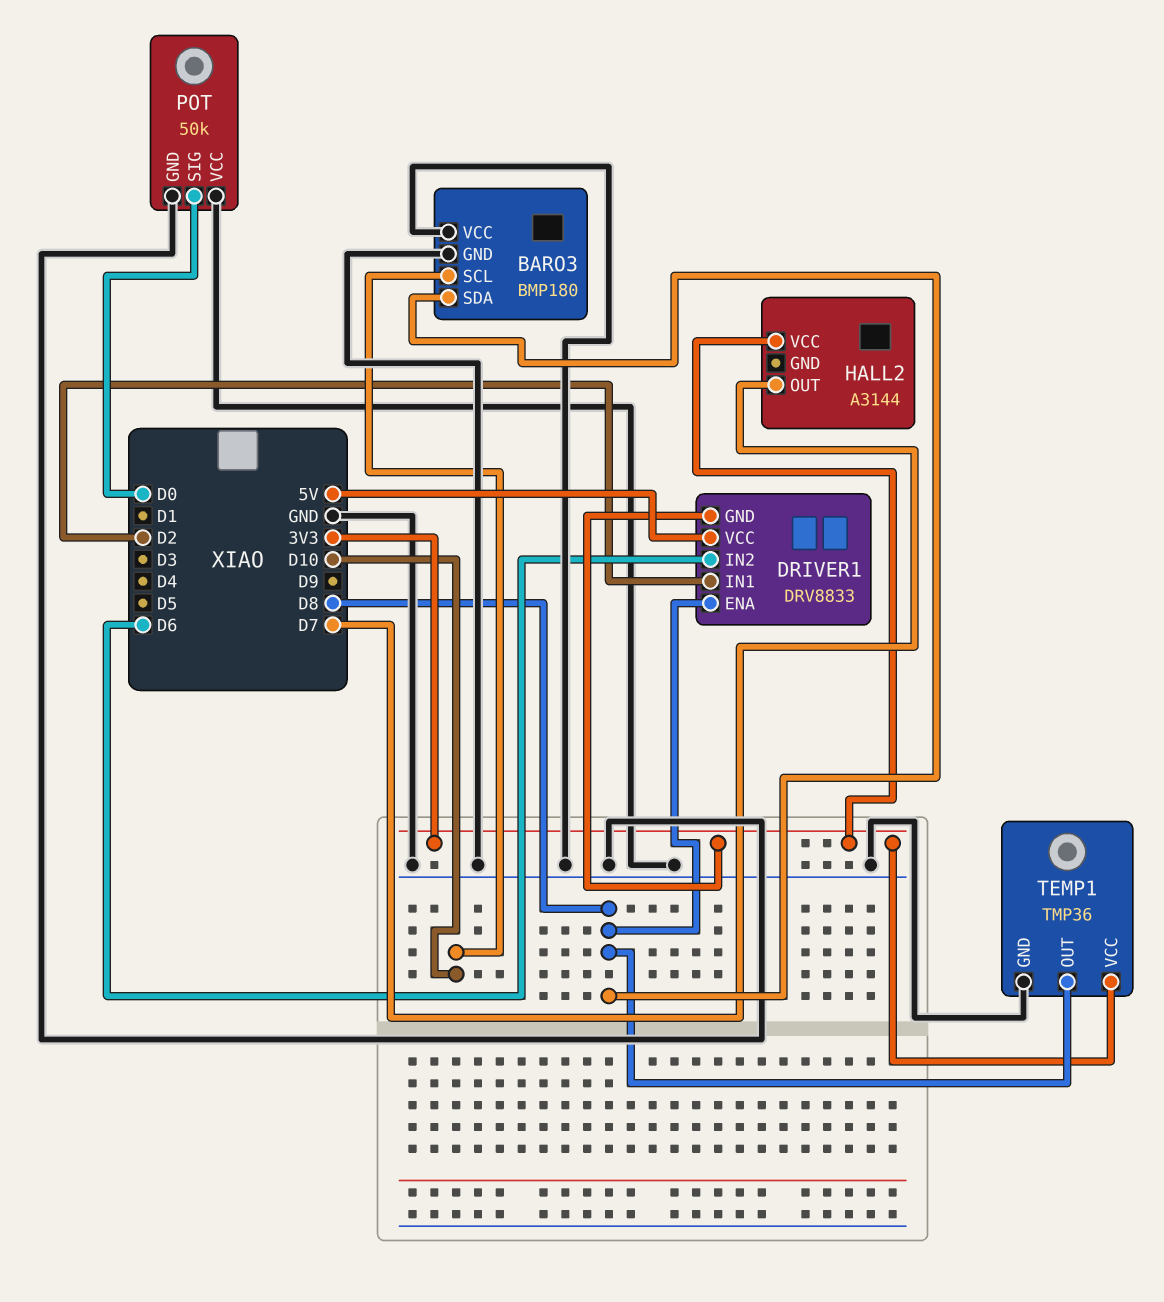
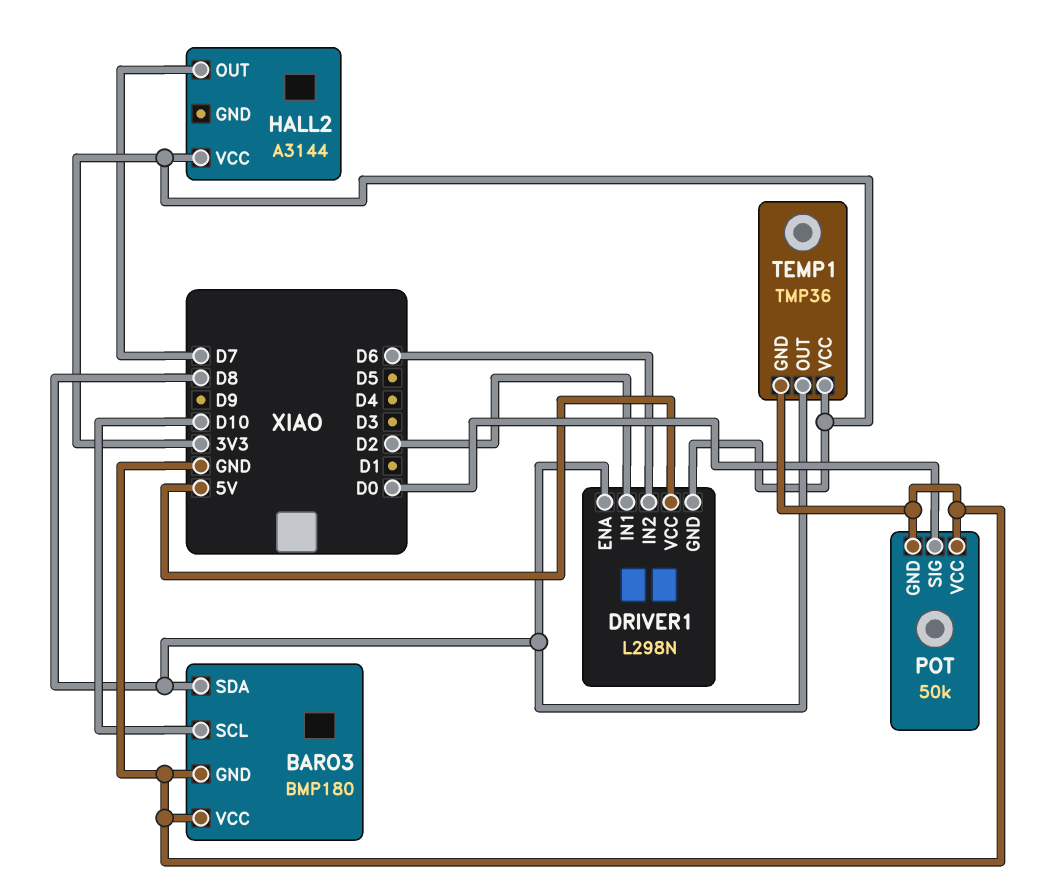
DRIVER1: DRV8833 -> L298N

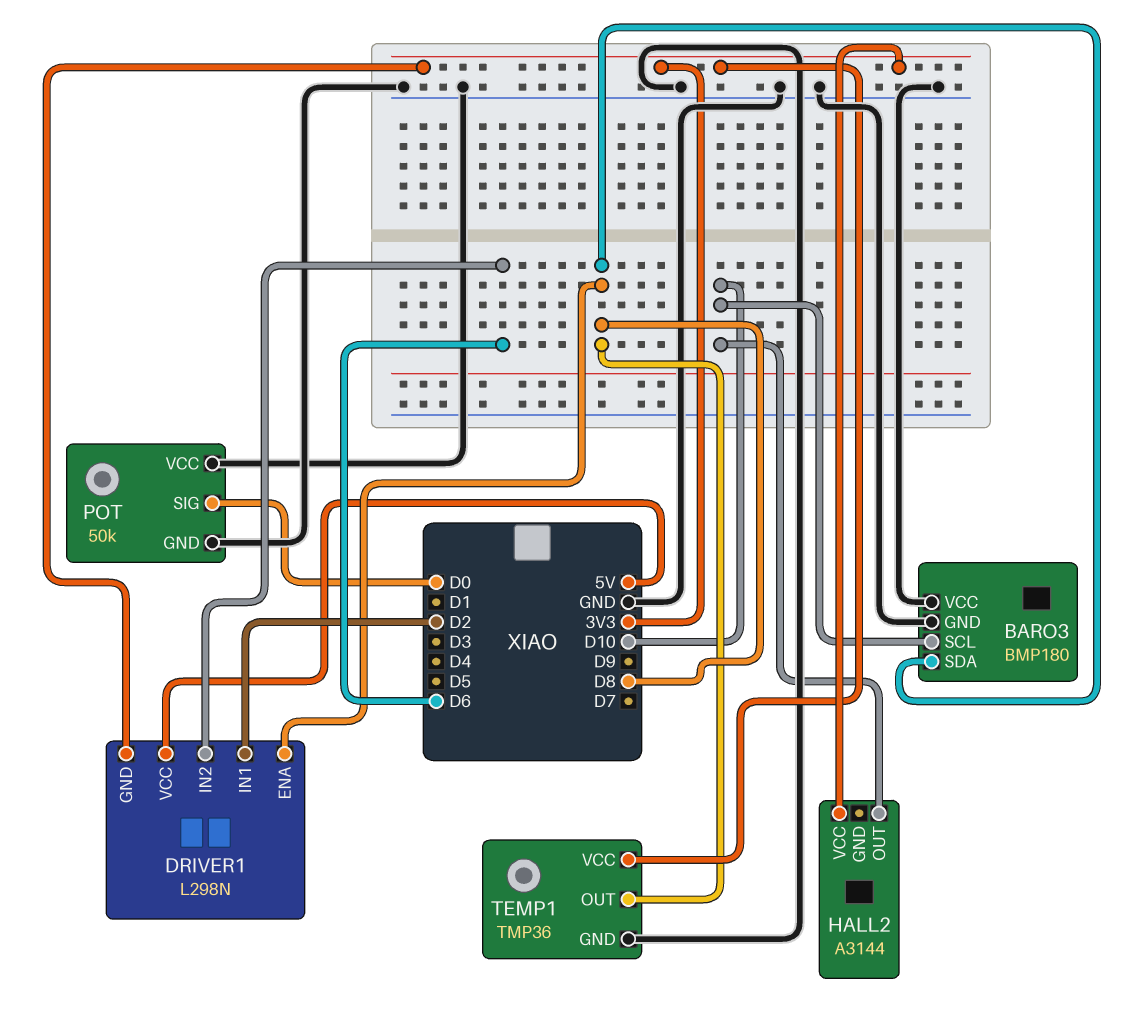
HALL2 pin OUT: D7 -> D10

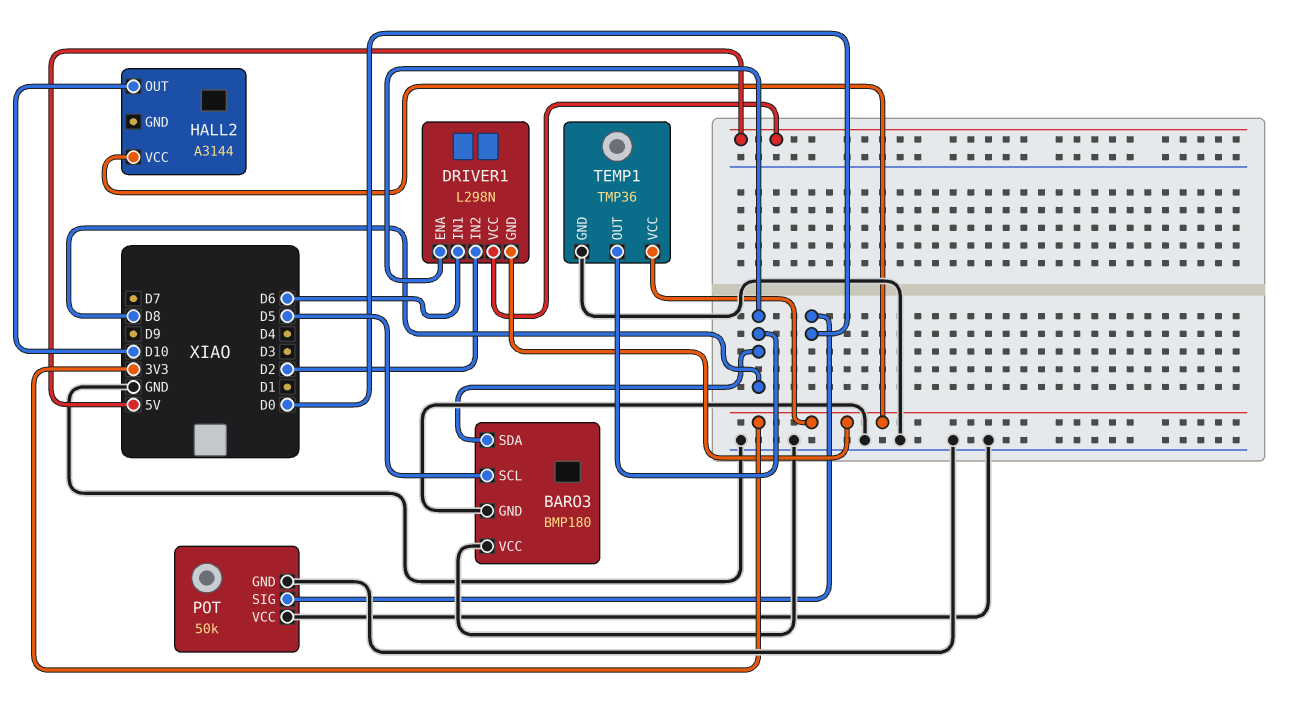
BARO3 pin SCL: D10 -> D5
DRIVER1 pin IN1: D2 -> D6
DRIVER1 pin IN2: D6 -> D2

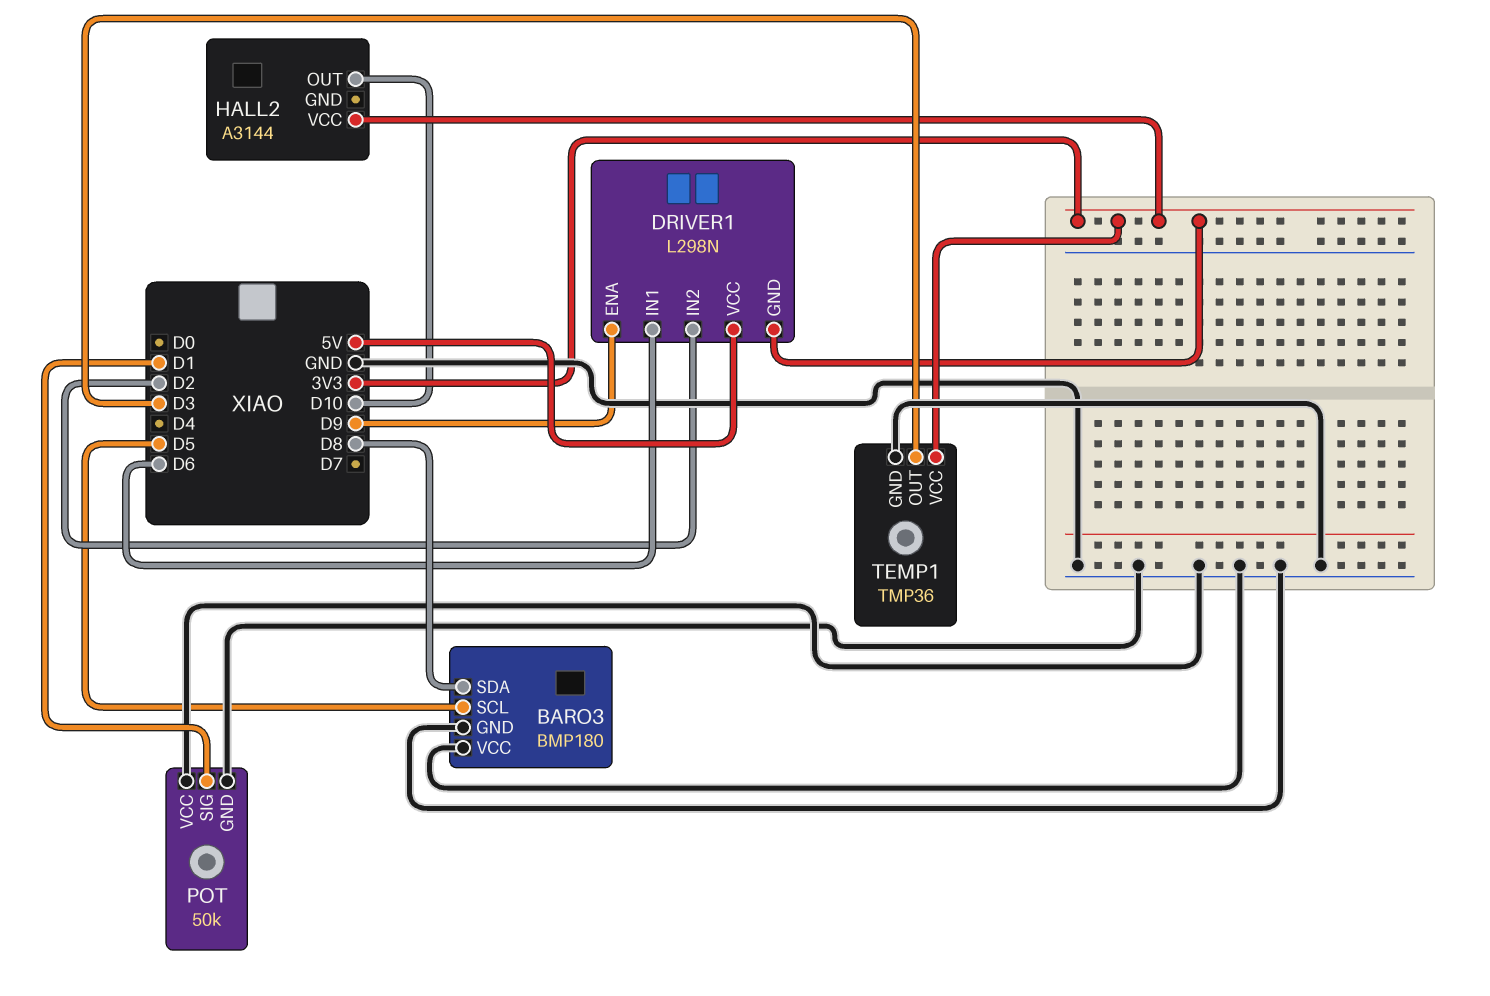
DRIVER1 pin ENA: D8 -> D9
POT pin SIG: D0 -> D1
TEMP1 pin OUT: D8 -> D3

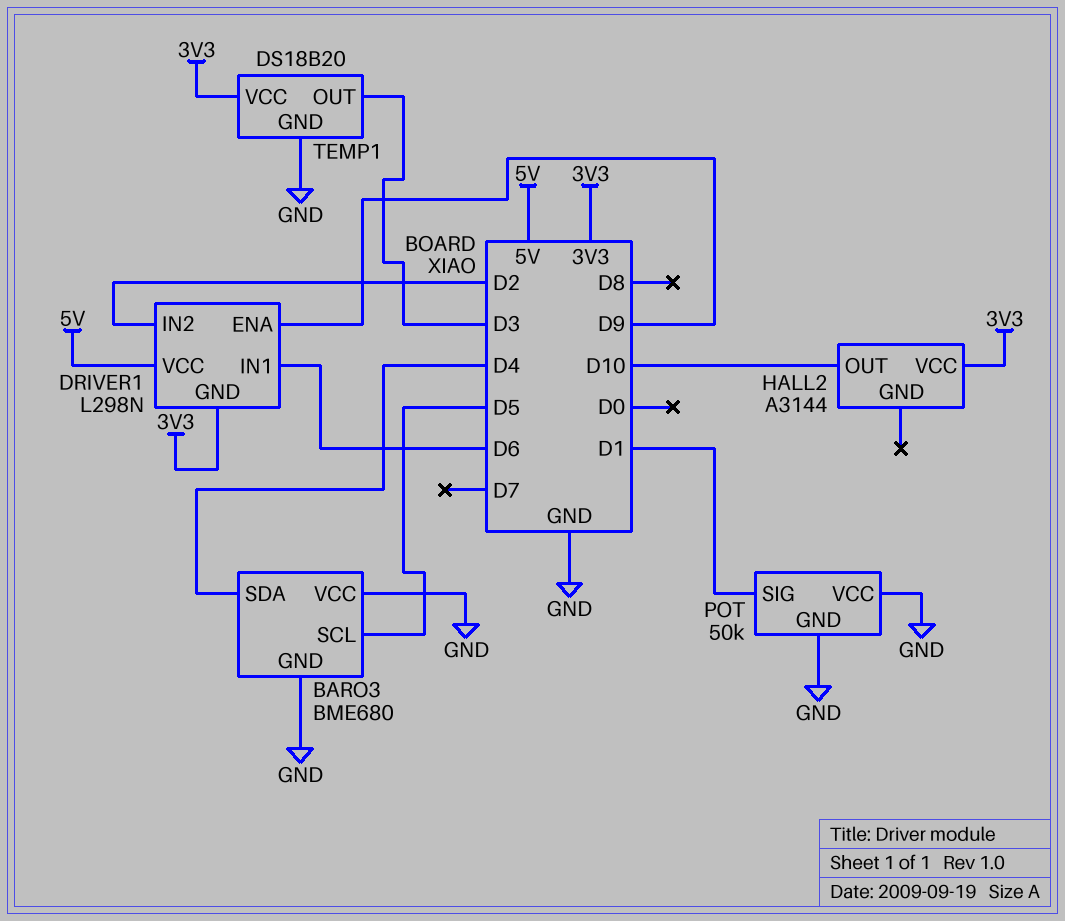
BARO3: BMP180 -> BME680
BARO3 pin SDA: D8 -> D4
TEMP1: TMP36 -> DS18B20

